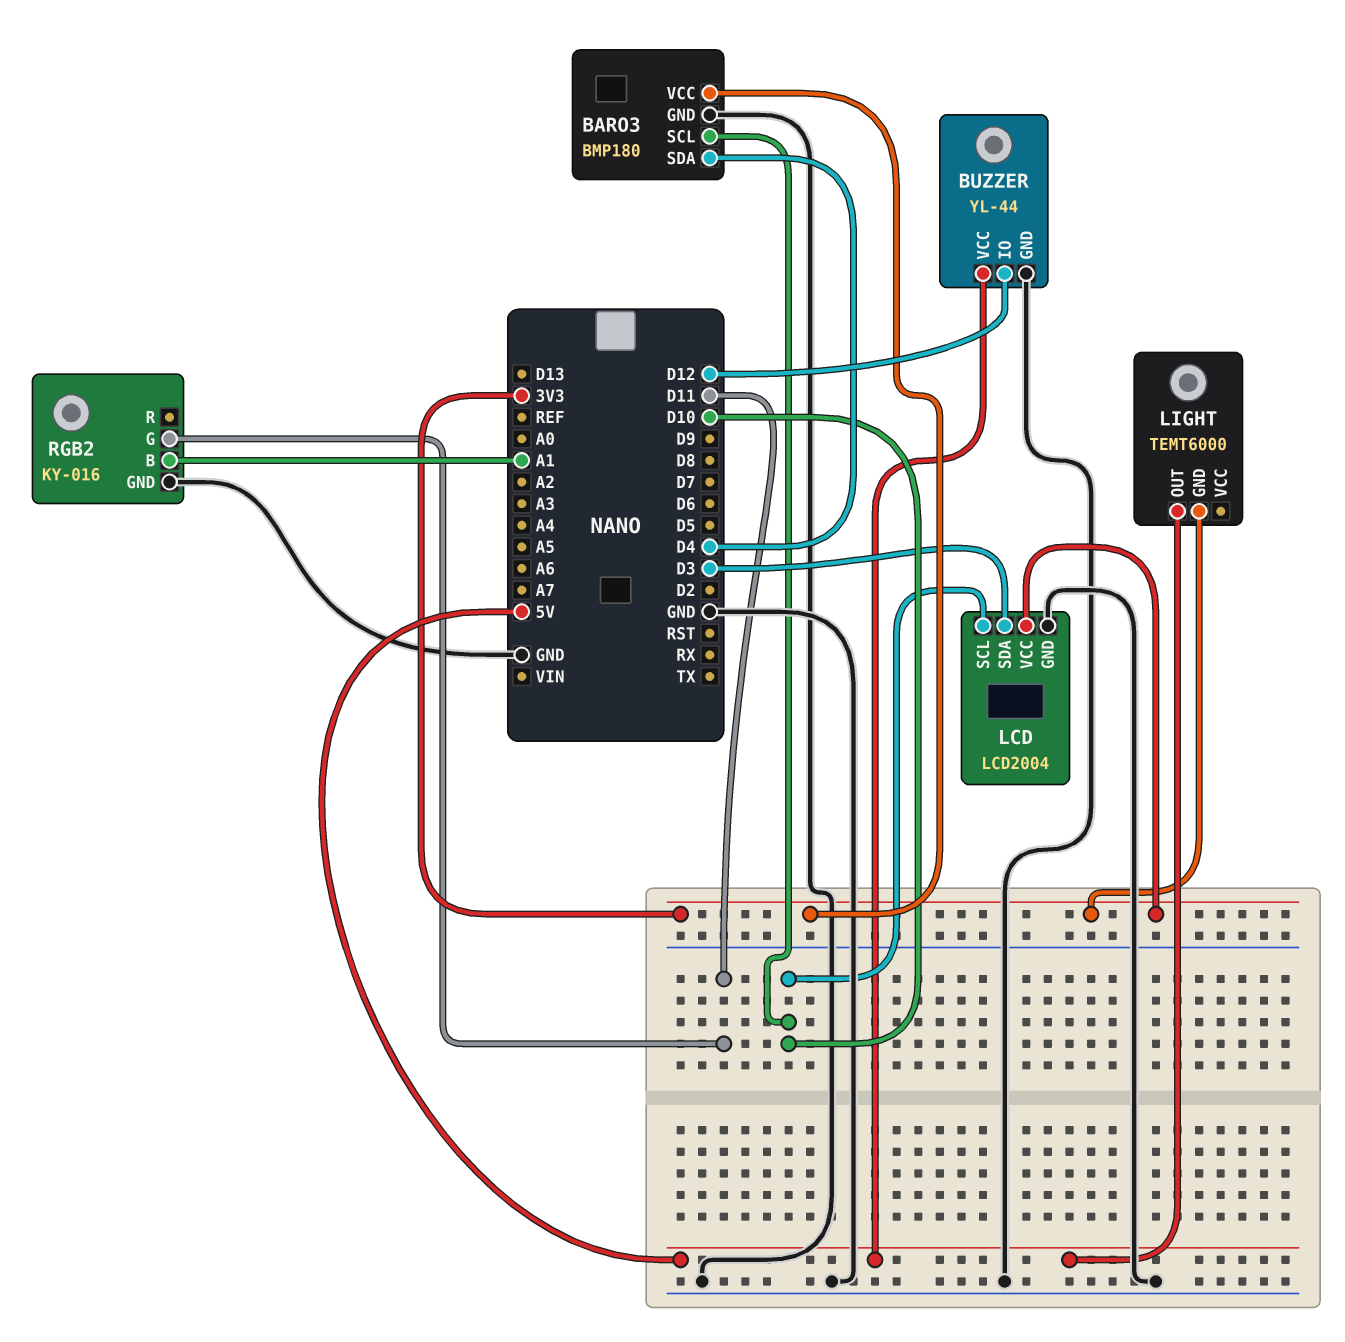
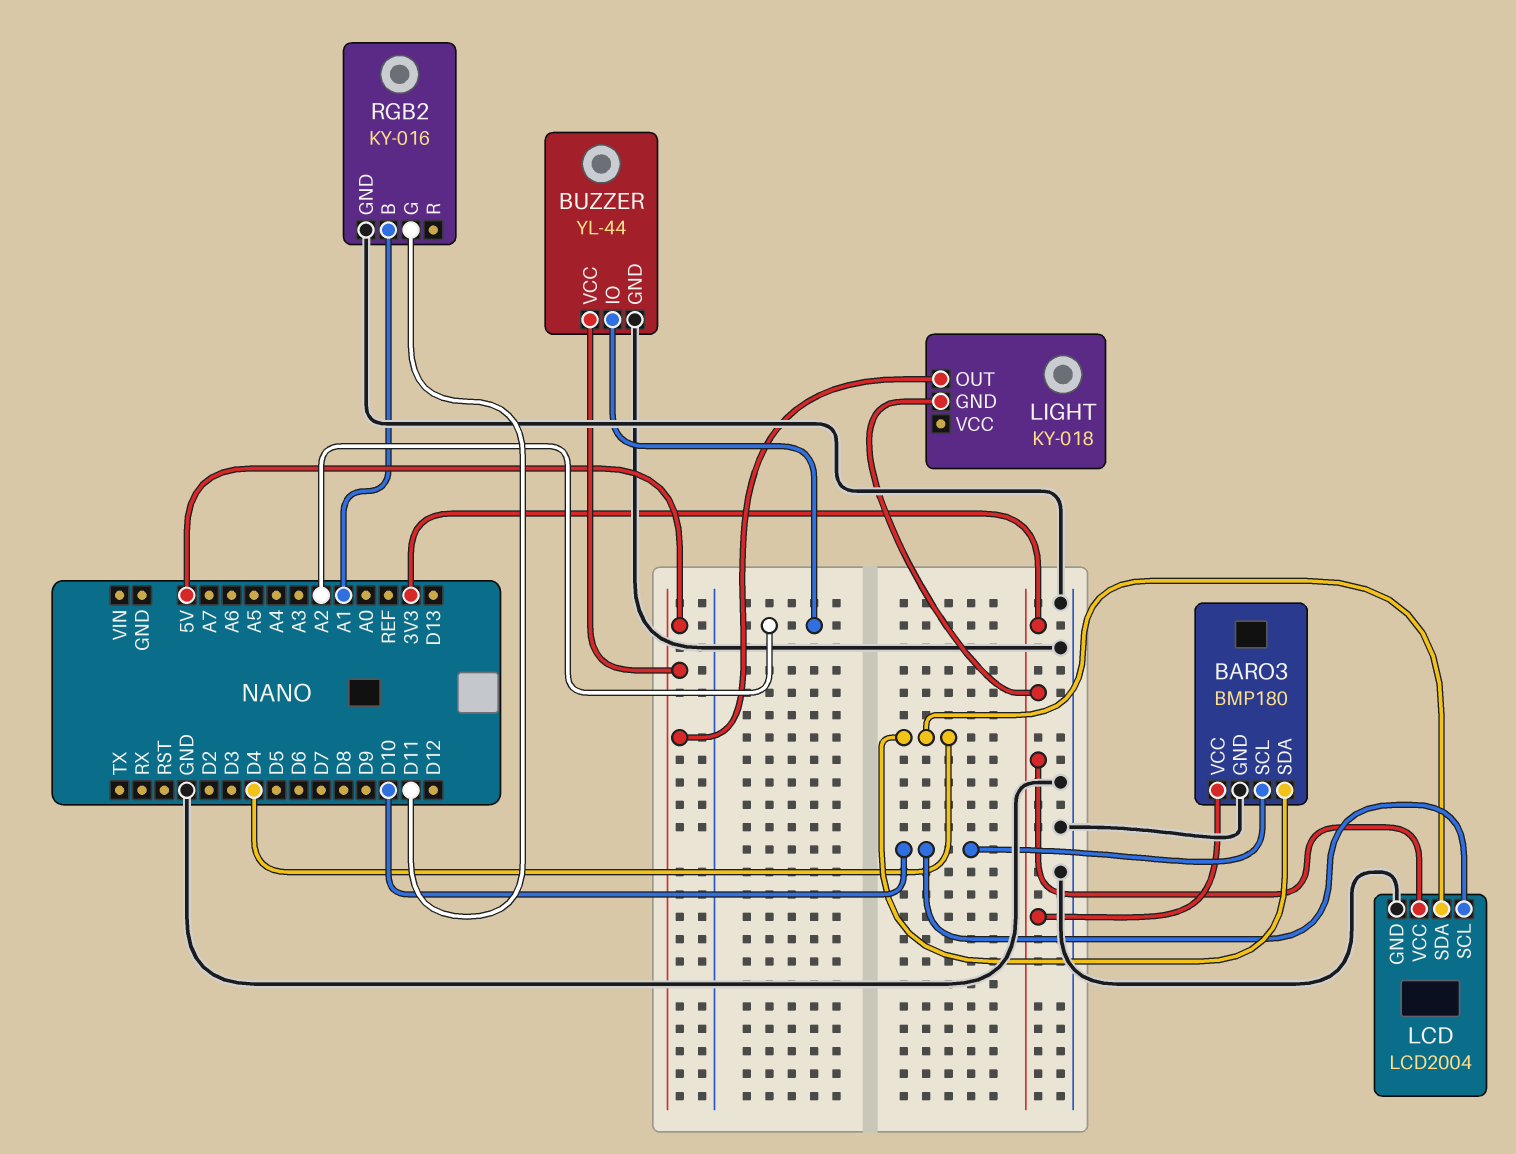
BUZZER pin IO: D12 -> A2
LCD pin SDA: D3 -> D4
LIGHT: TEMT6000 -> KY-018

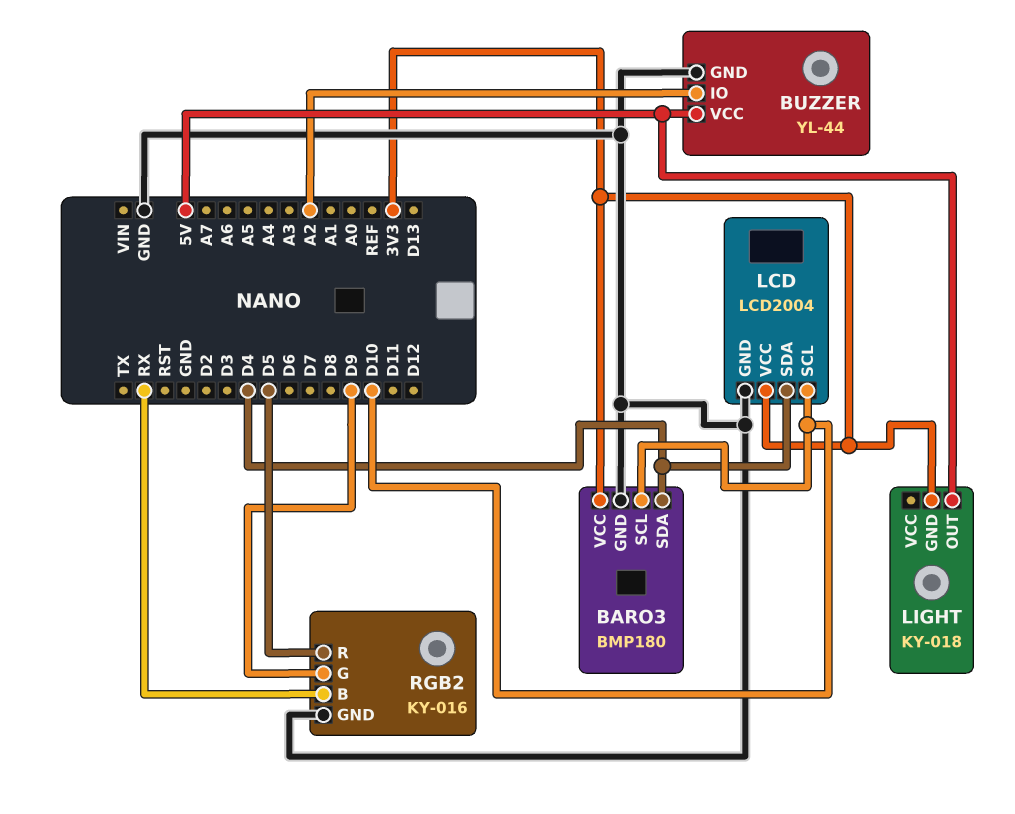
RGB2 pin B: A1 -> RX
RGB2 pin G: D11 -> D9
RGB2 pin R: none -> D5

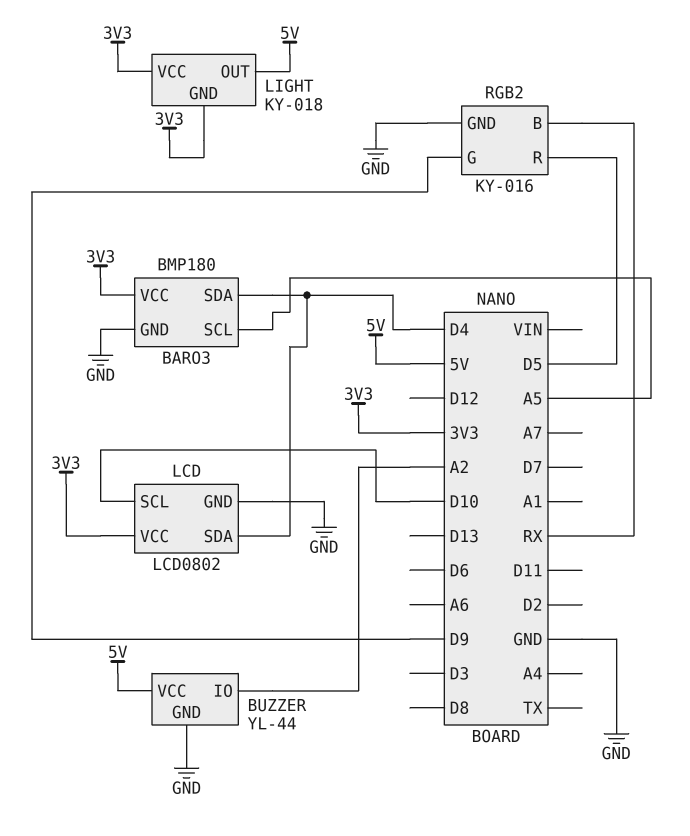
BARO3 pin SCL: D10 -> A5
LCD: LCD2004 -> LCD0802
LIGHT pin VCC: none -> 3V3

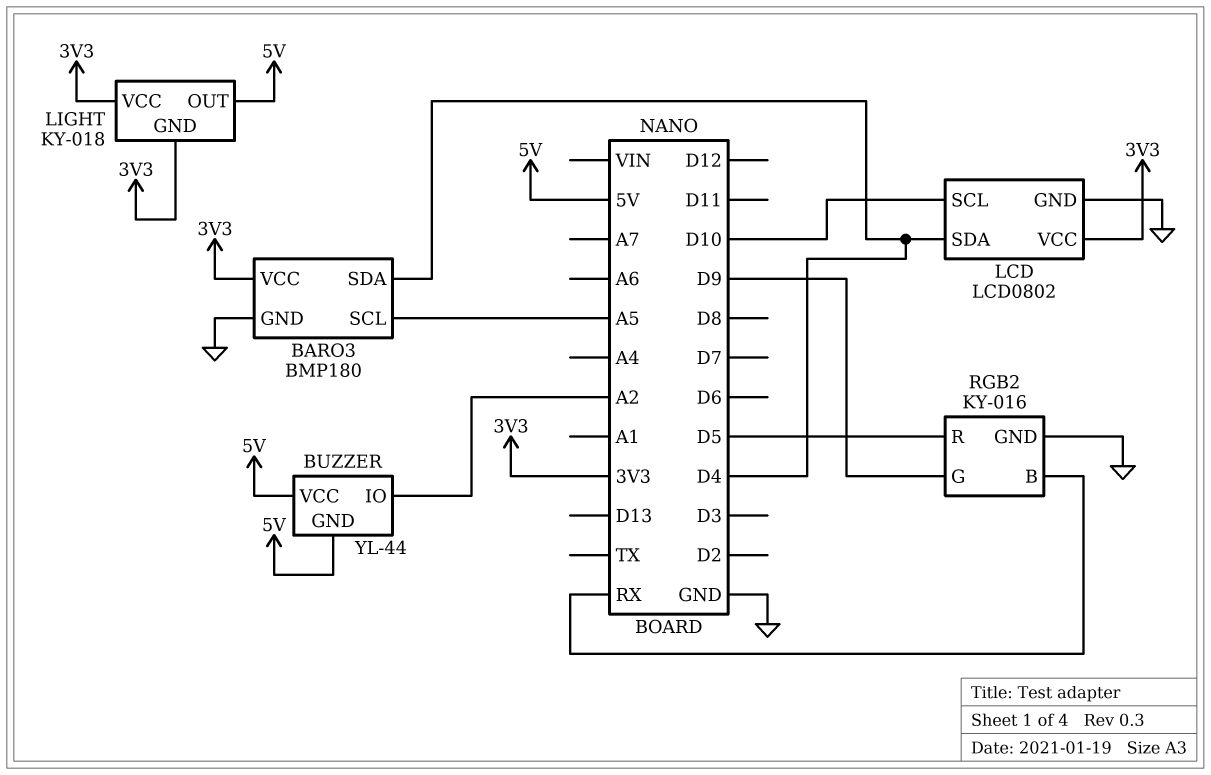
BUZZER pin GND: GND -> 5V

